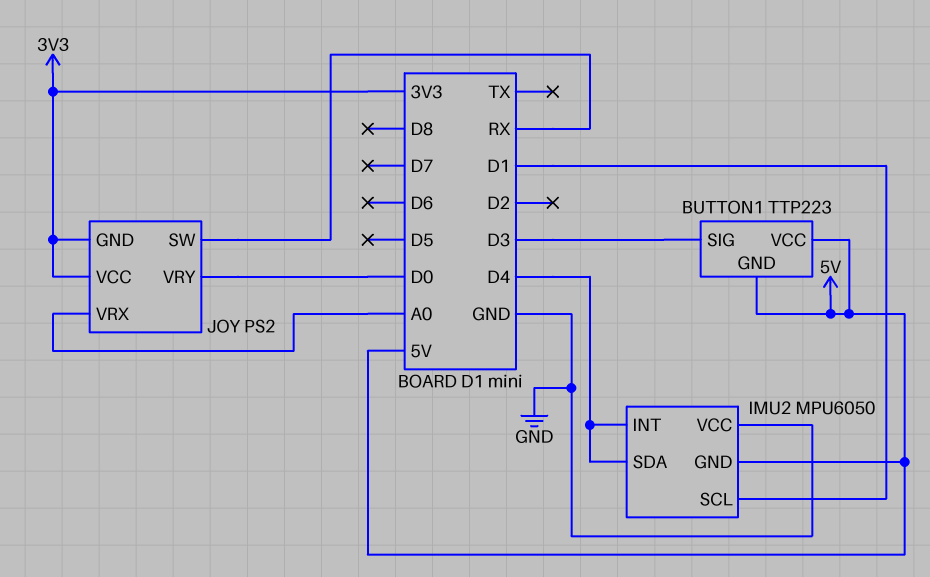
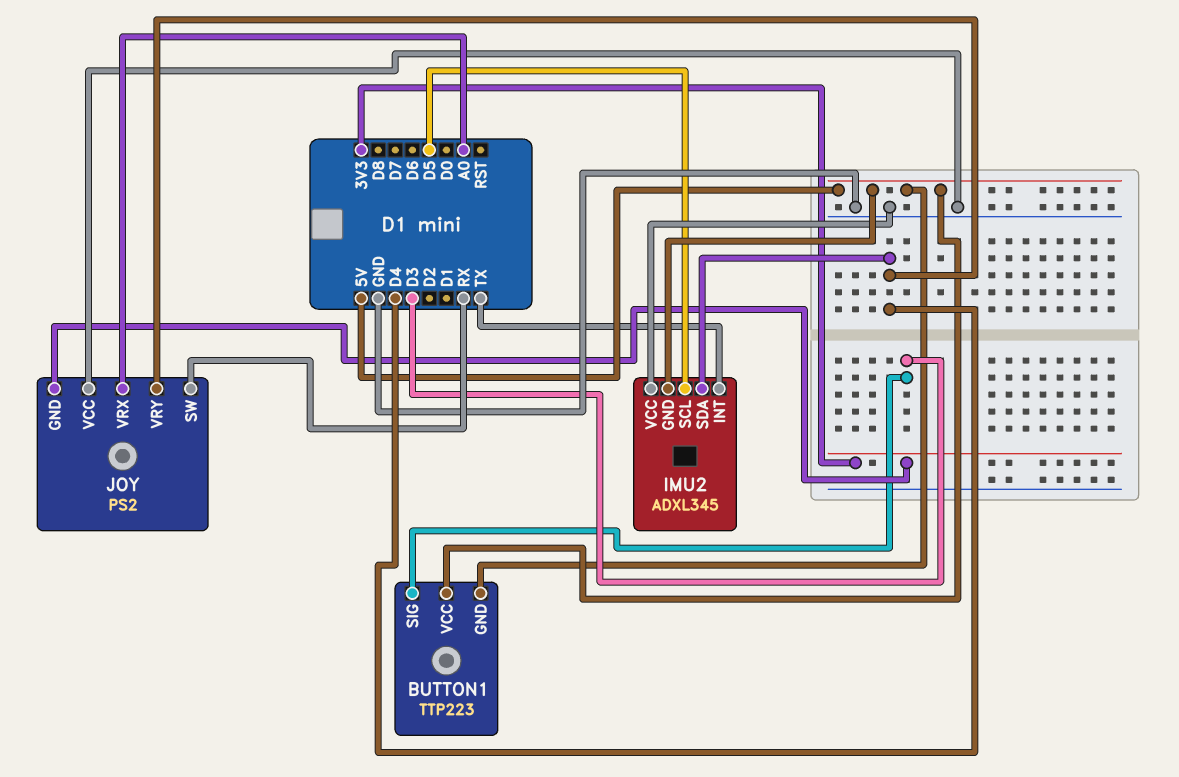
IMU2: MPU6050 -> ADXL345
IMU2 pin INT: D4 -> TX
IMU2 pin SCL: D1 -> D5
JOY pin VCC: 3V3 -> GND
JOY pin VRY: D0 -> D4

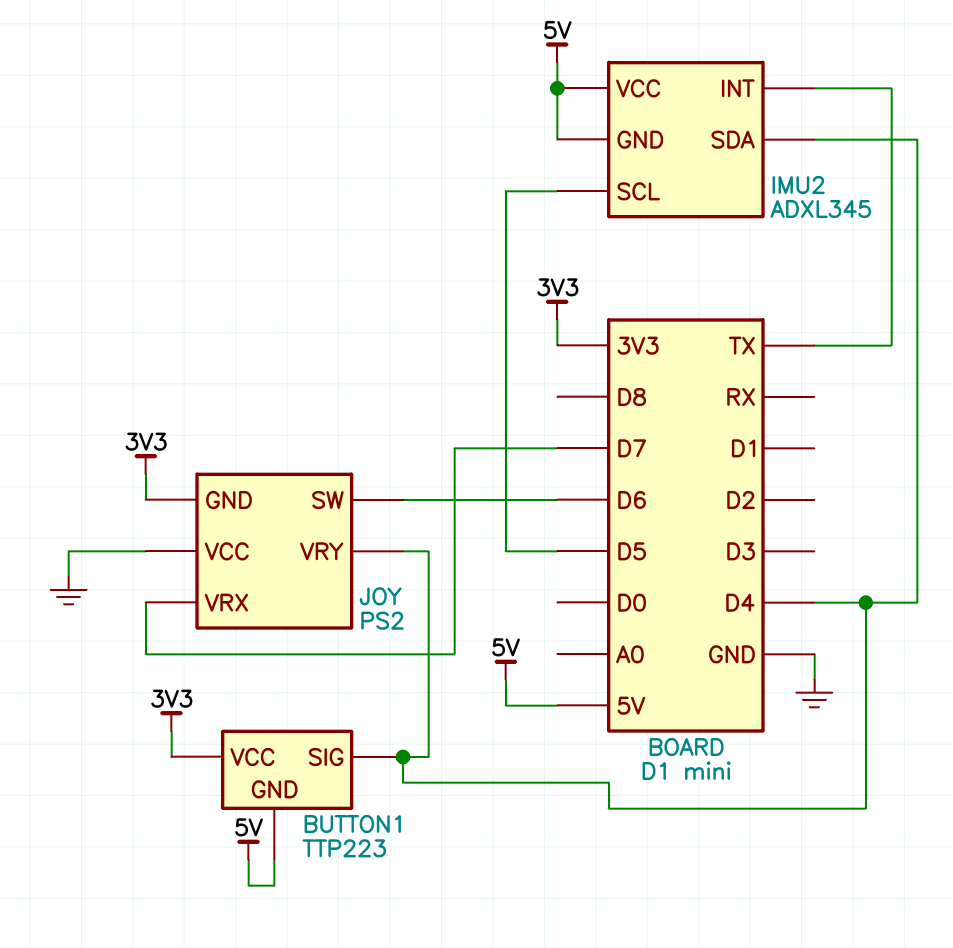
BUTTON1 pin SIG: D3 -> D4
BUTTON1 pin VCC: 5V -> 3V3
IMU2 pin VCC: GND -> 5V
JOY pin SW: RX -> D6
JOY pin VRX: A0 -> D7

